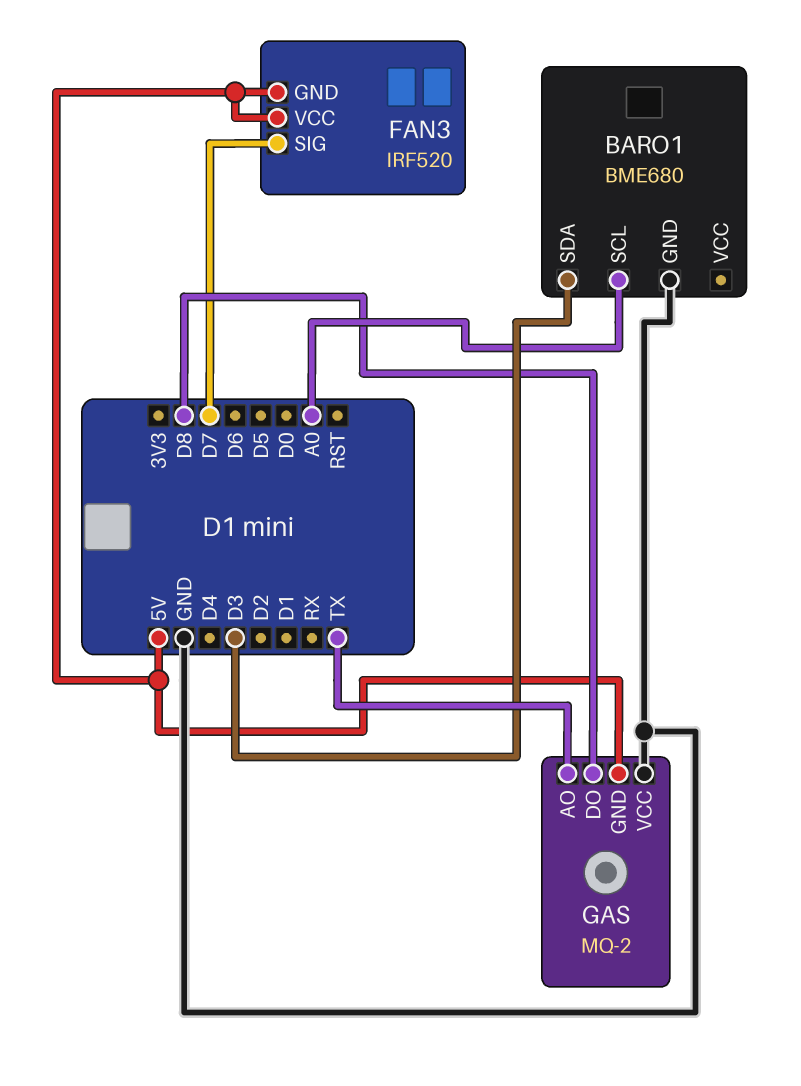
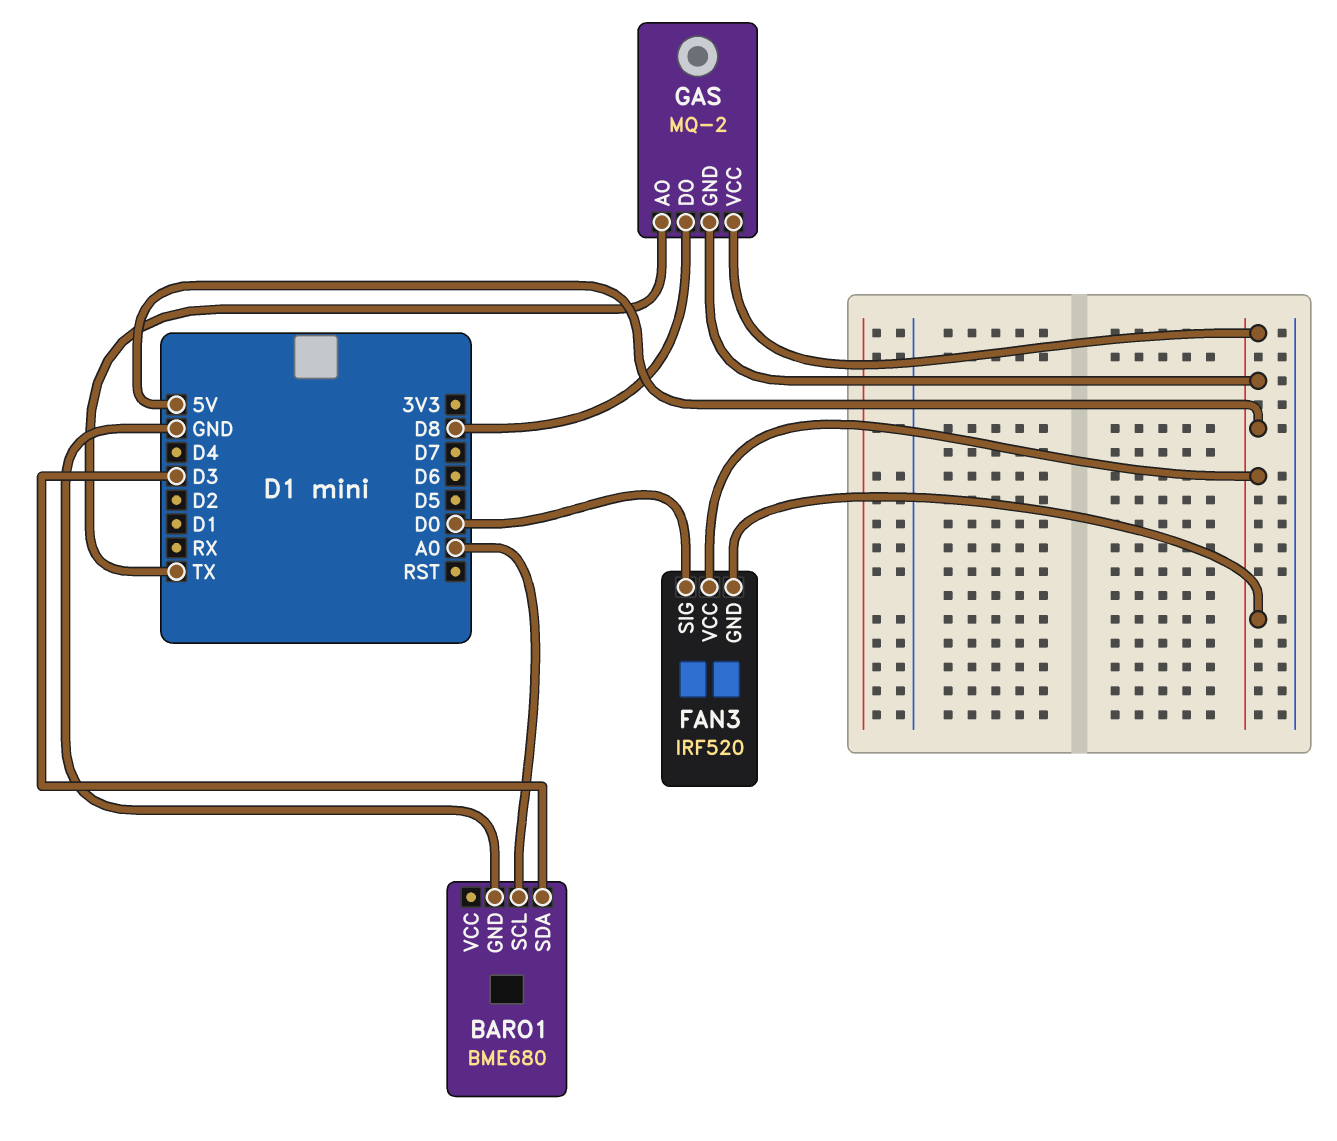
FAN3 pin SIG: D7 -> D0
GAS pin VCC: GND -> 5V

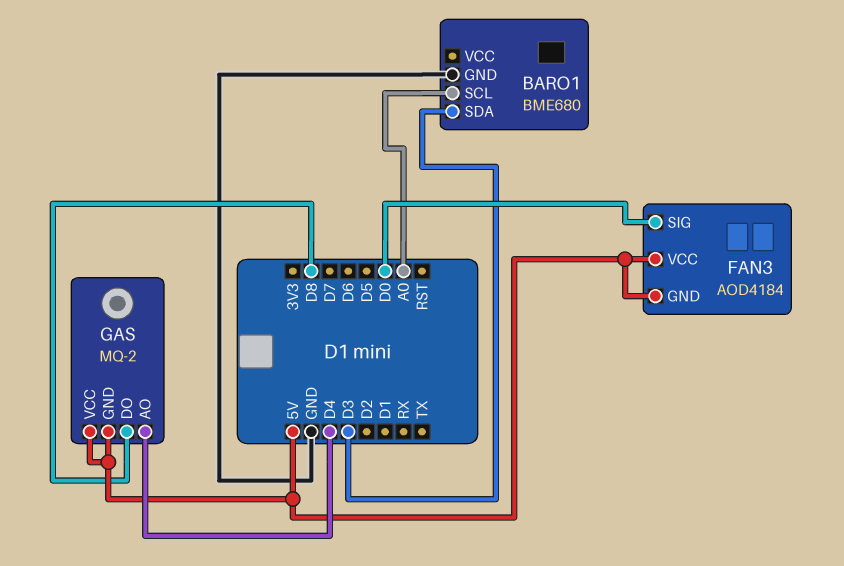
FAN3: IRF520 -> AOD4184
GAS pin AO: TX -> D4

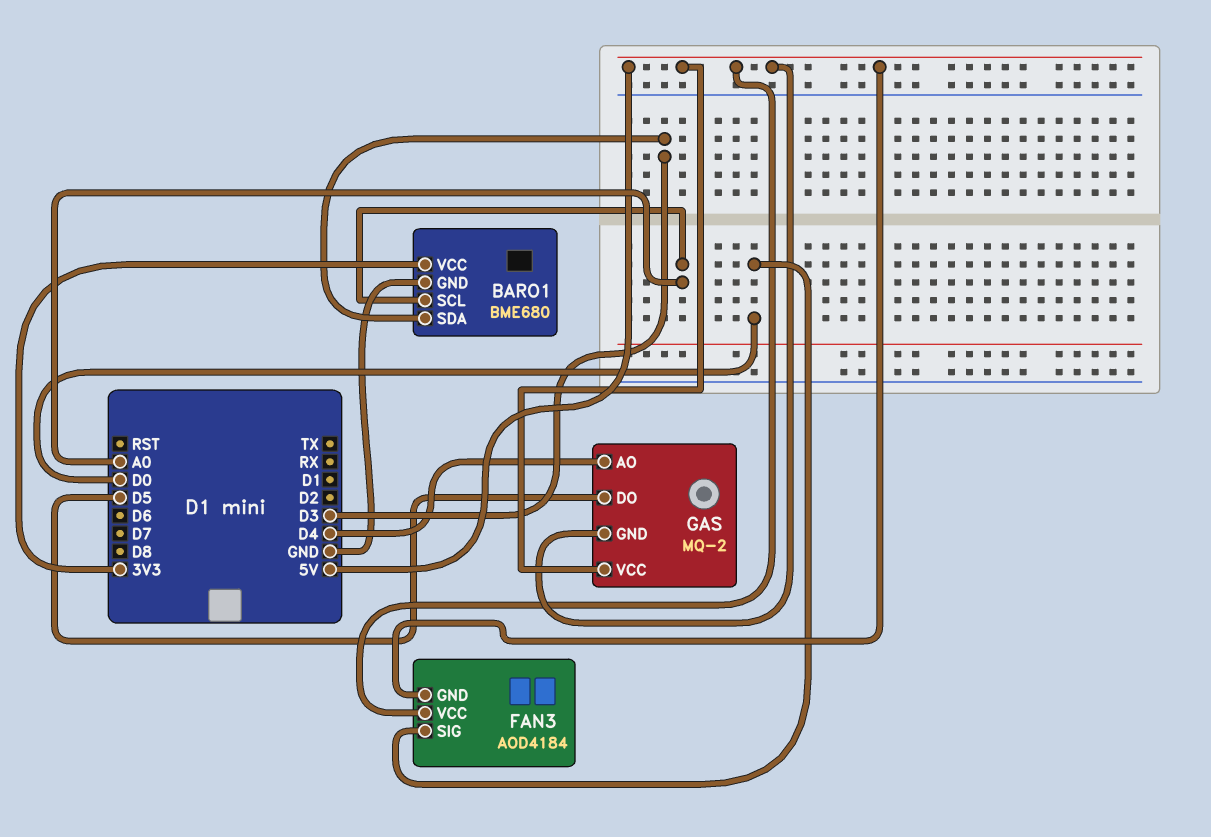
BARO1 pin VCC: none -> 3V3
GAS pin DO: D8 -> D5

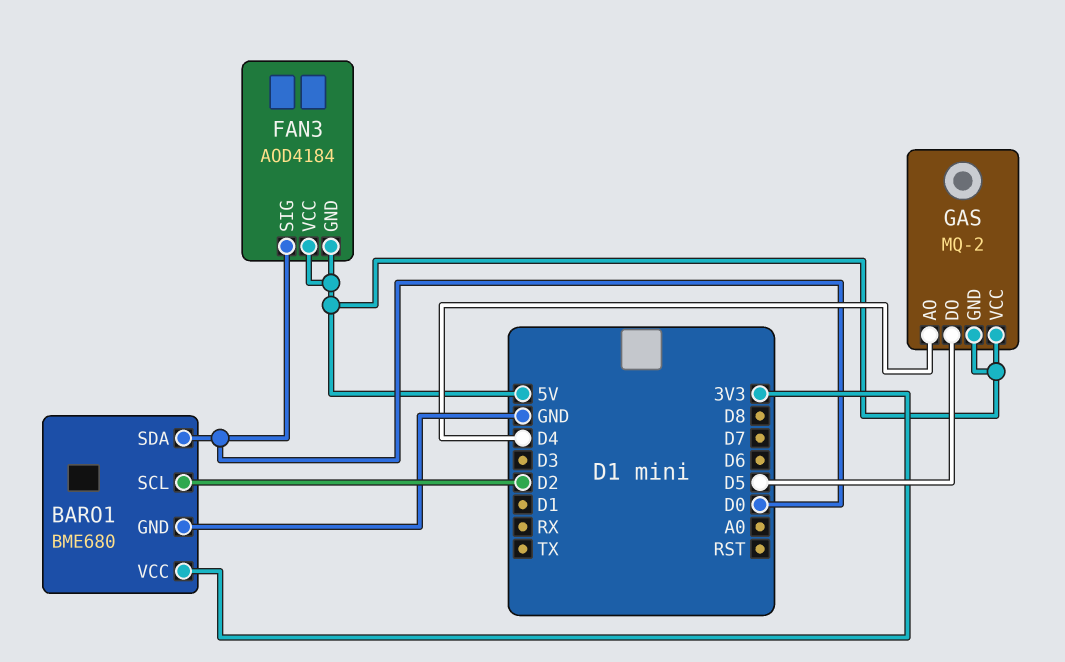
BARO1 pin SCL: A0 -> D2
BARO1 pin SDA: D3 -> D0

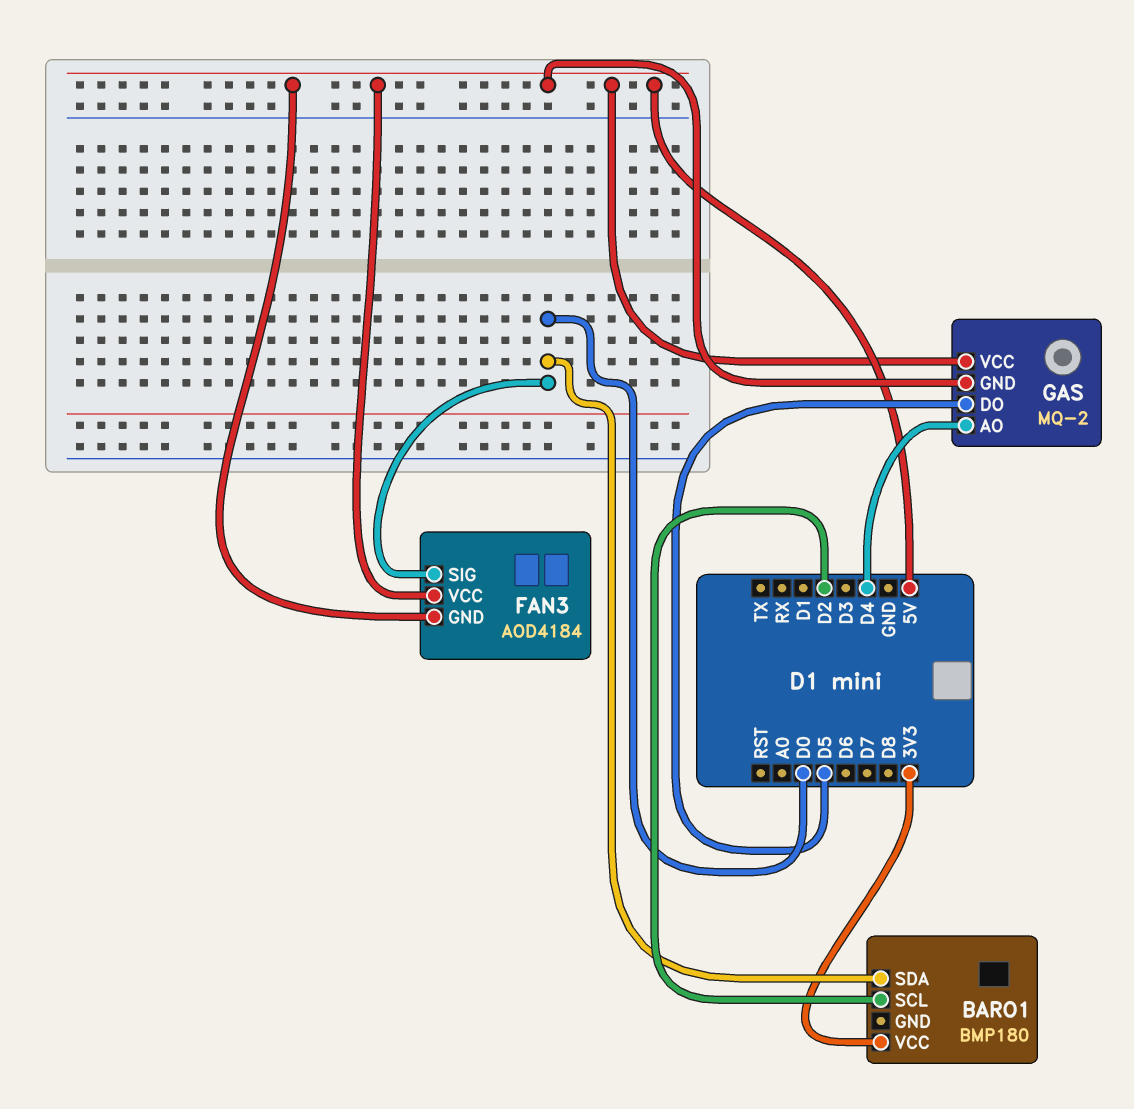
BARO1: BME680 -> BMP180
BARO1 pin GND: GND -> none

